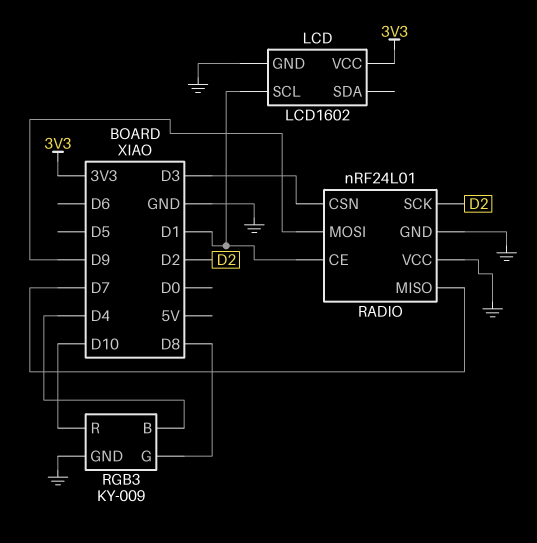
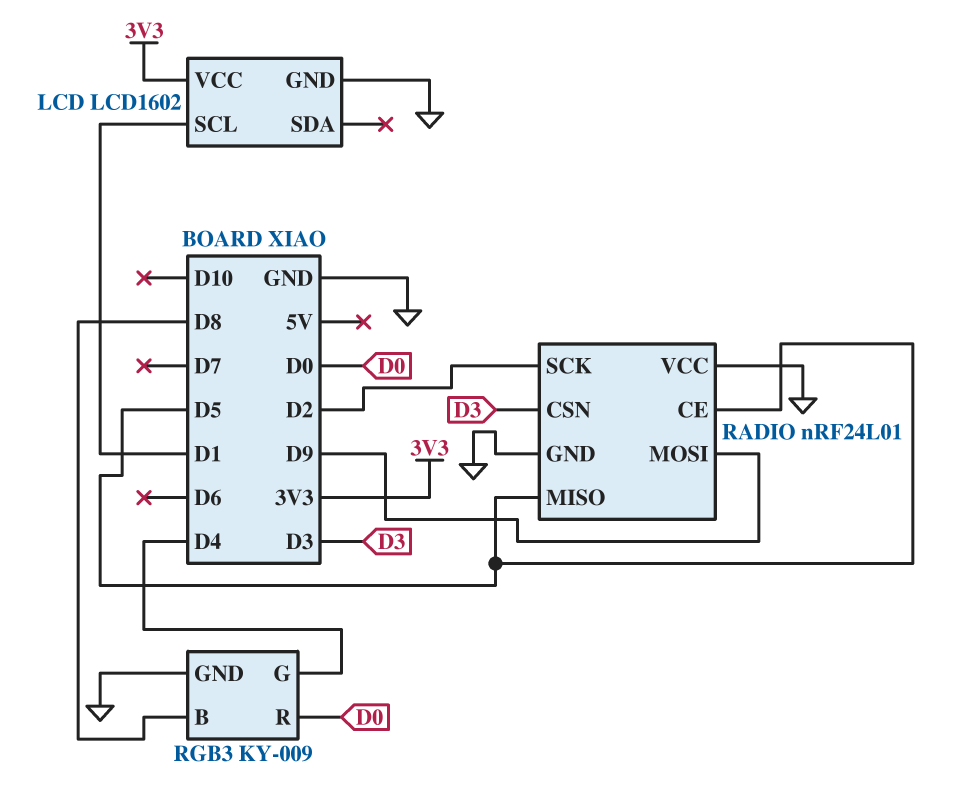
RADIO pin CE: D1 -> D5
RADIO pin MISO: D7 -> D5
RGB3 pin B: D4 -> D8
RGB3 pin G: D8 -> D4
RGB3 pin R: D10 -> D0

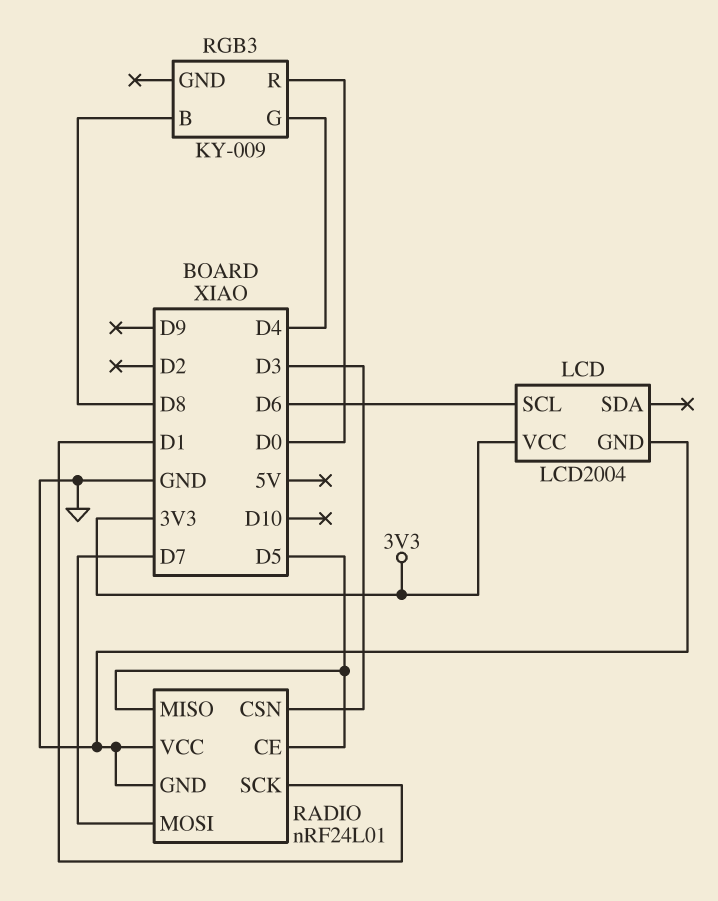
LCD: LCD1602 -> LCD2004
LCD pin SCL: D1 -> D6
RADIO pin MOSI: D9 -> D7
RADIO pin SCK: D2 -> D1
RGB3 pin GND: GND -> none

